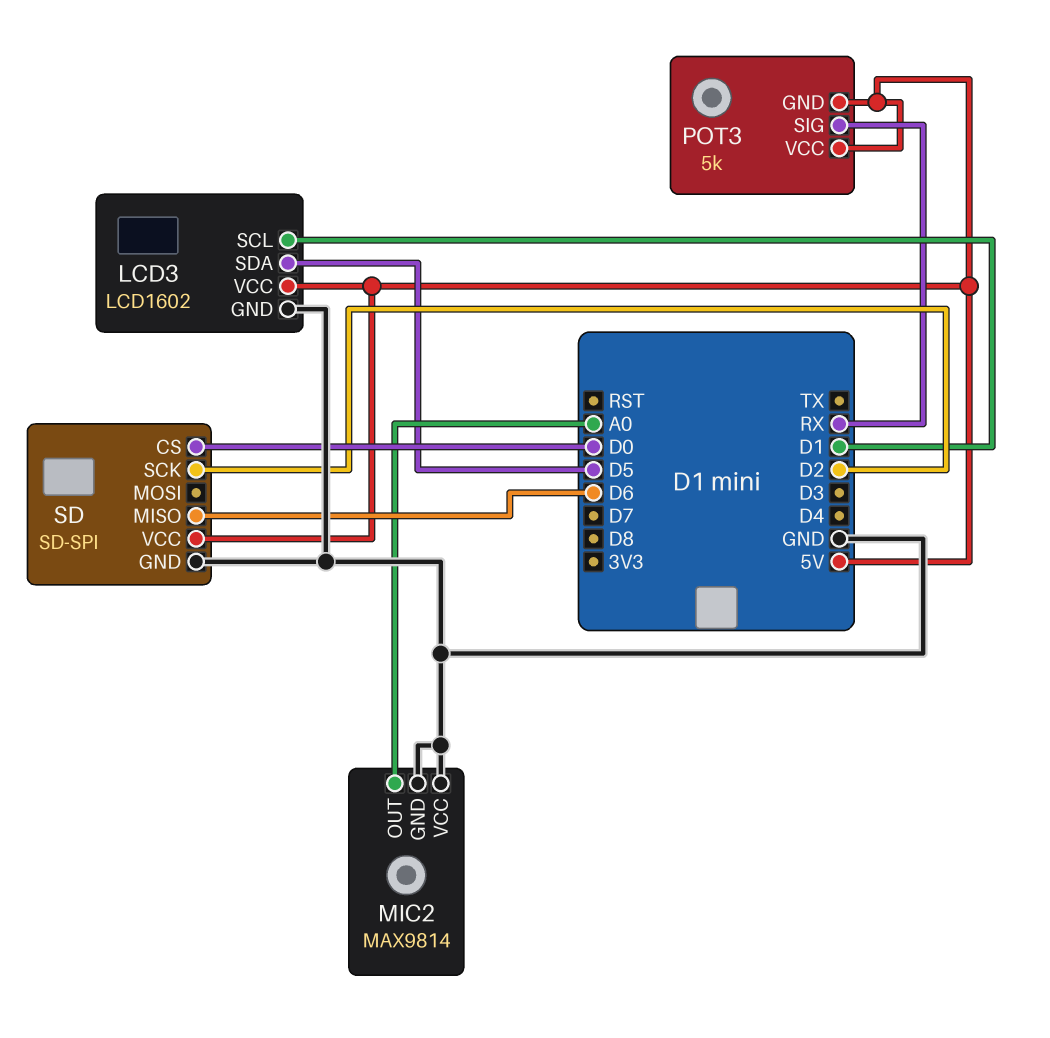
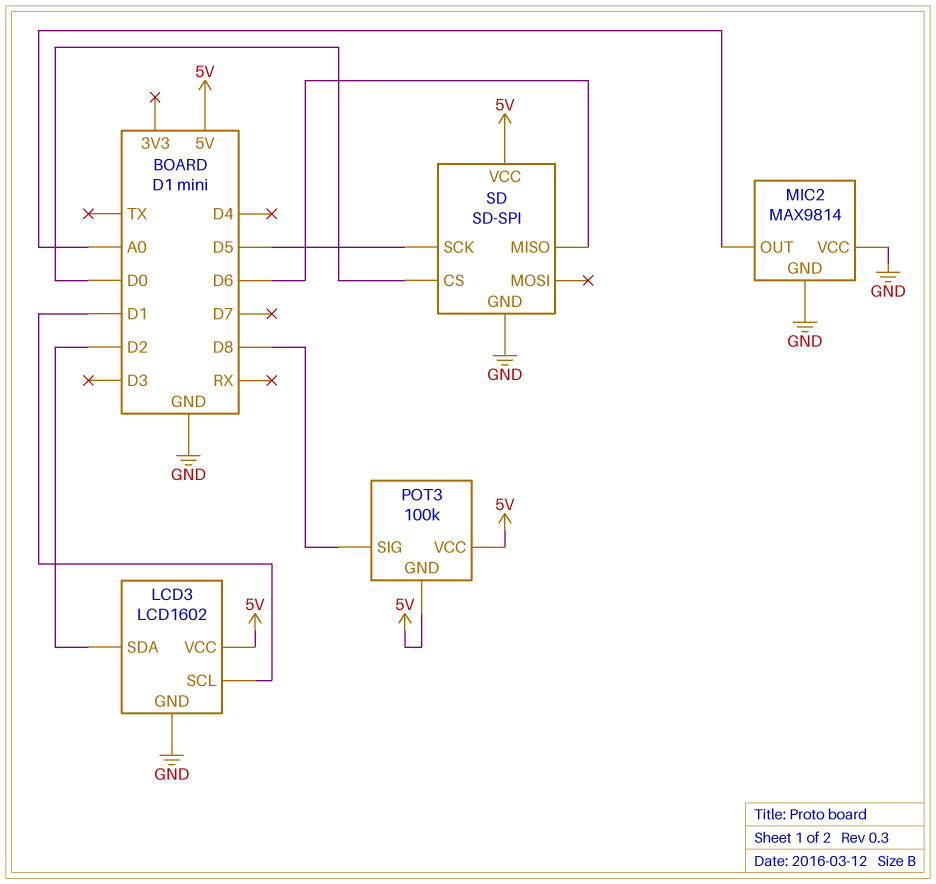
LCD3 pin SDA: D5 -> D2
POT3: 5k -> 100k
POT3 pin SIG: RX -> D8
SD pin SCK: D2 -> D5

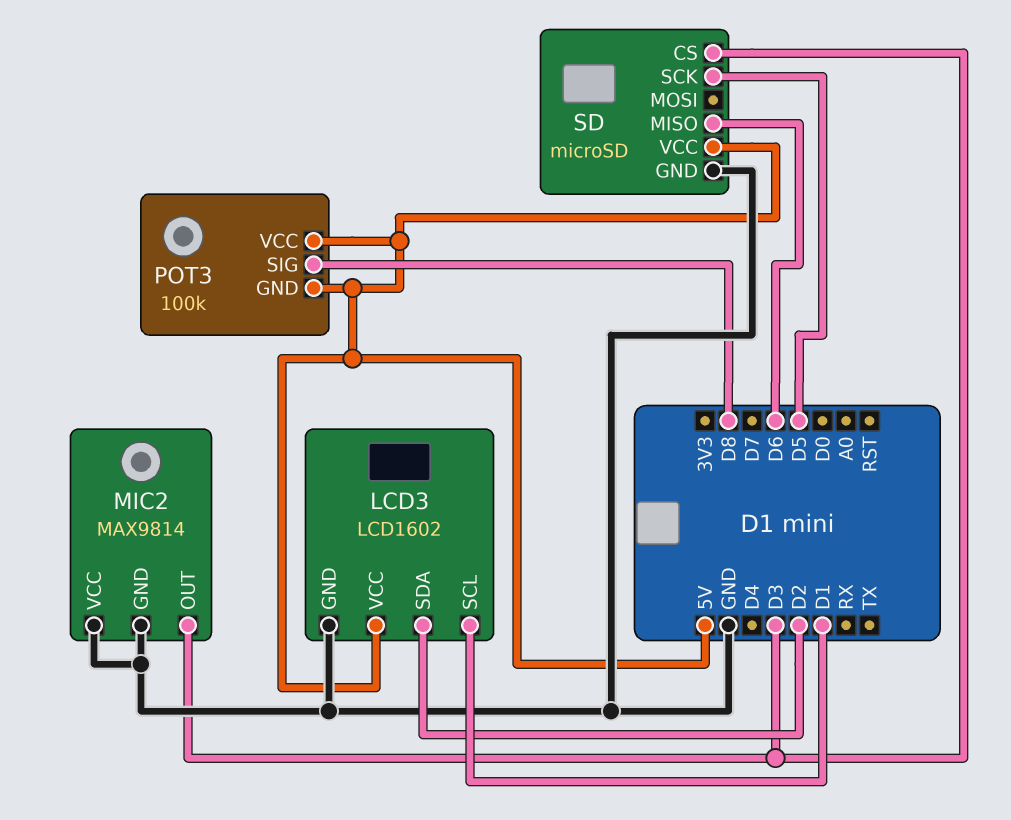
MIC2 pin OUT: A0 -> D3
SD: SD-SPI -> microSD
SD pin CS: D0 -> D3

